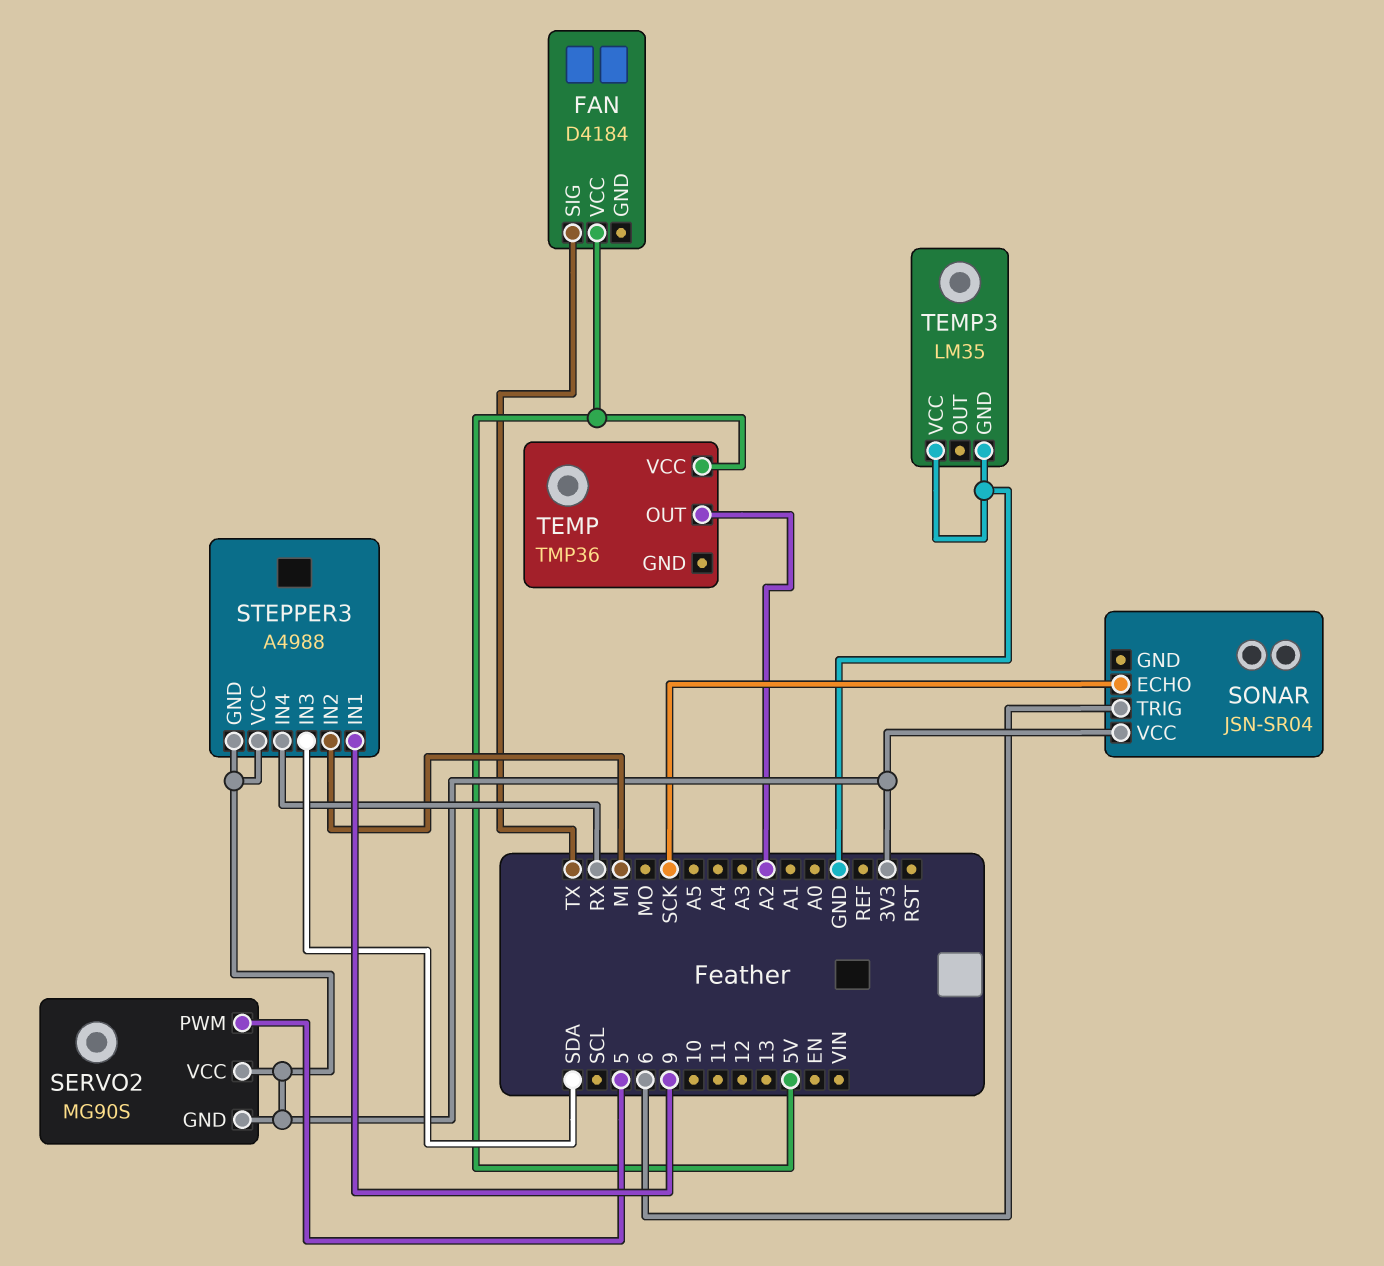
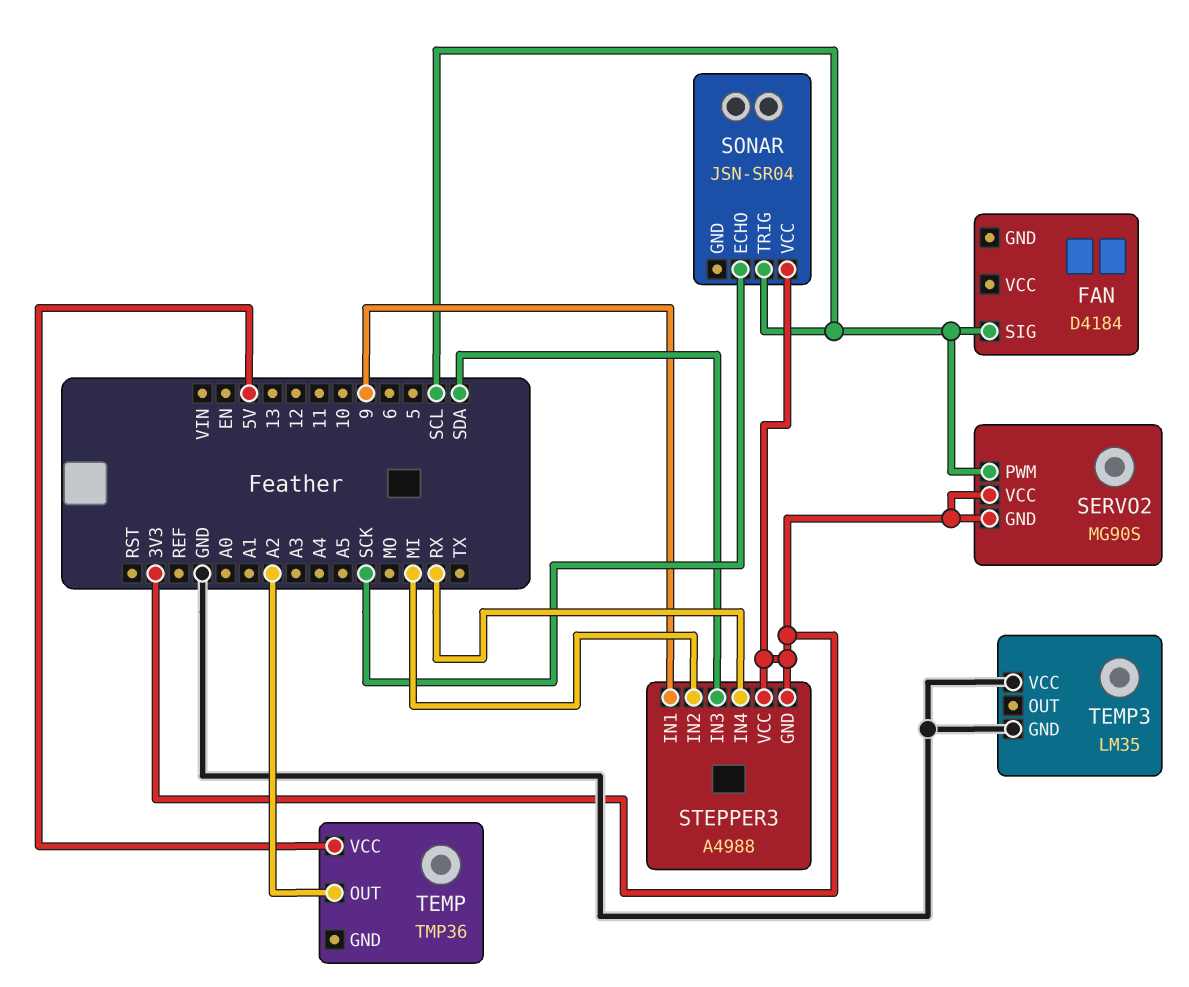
FAN pin SIG: TX -> SCL
FAN pin VCC: 5V -> none
SERVO2 pin PWM: 5 -> SCL
SONAR pin TRIG: 6 -> SCL

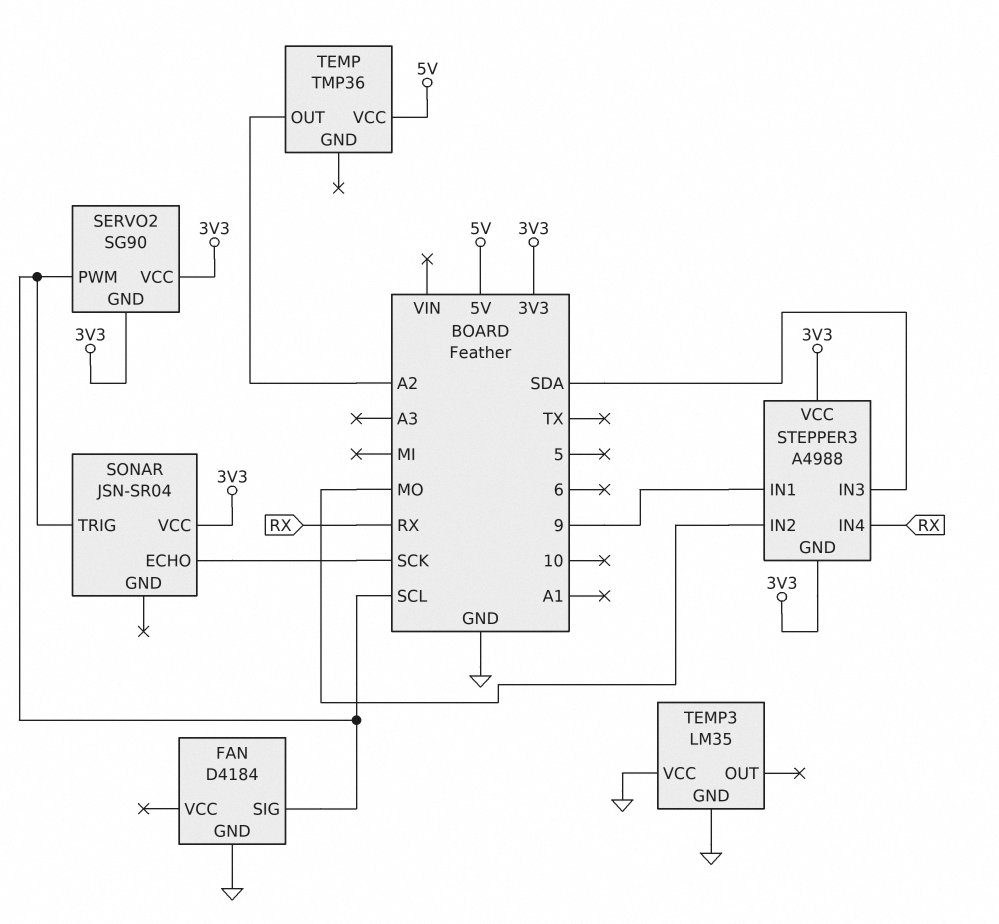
FAN pin GND: none -> GND
SERVO2: MG90S -> SG90
STEPPER3 pin IN2: MI -> MO

